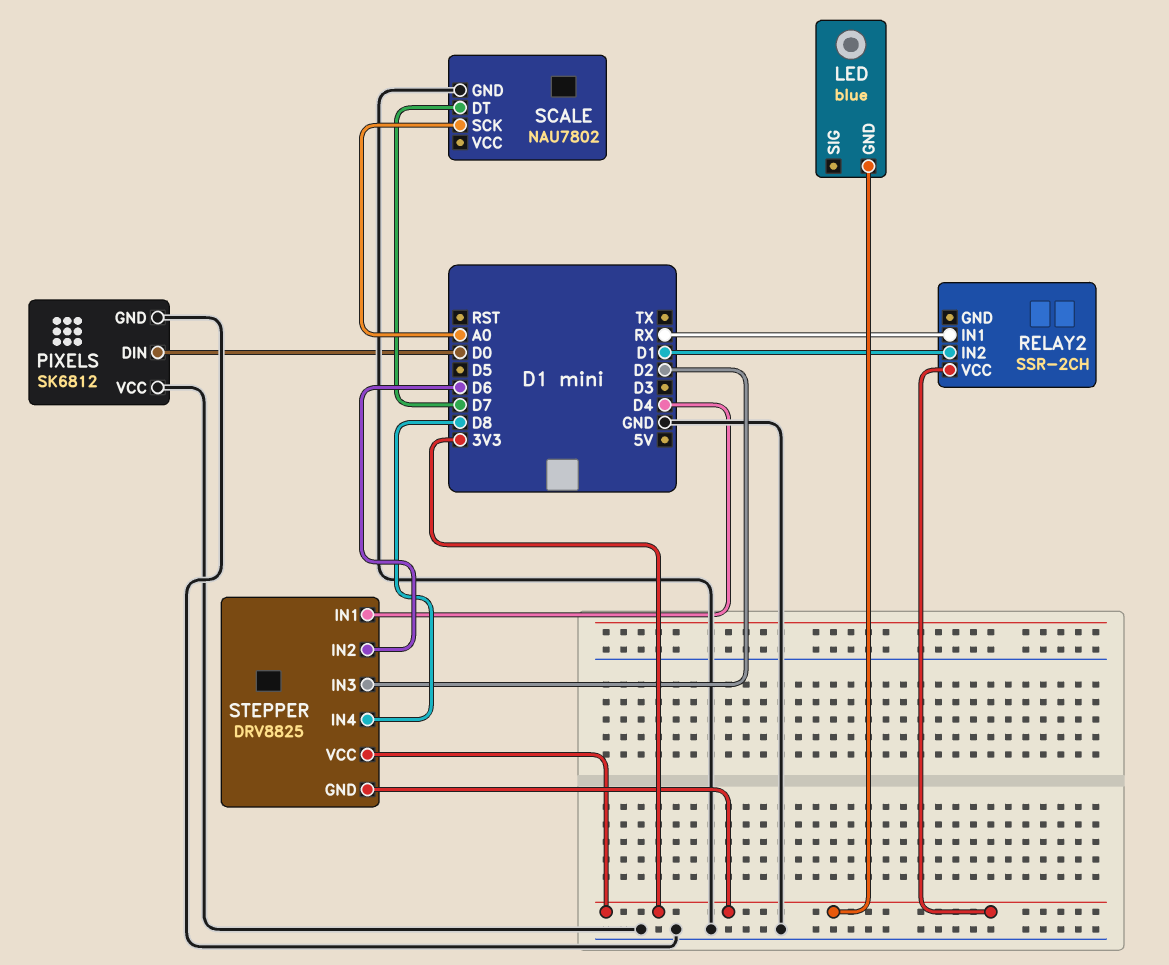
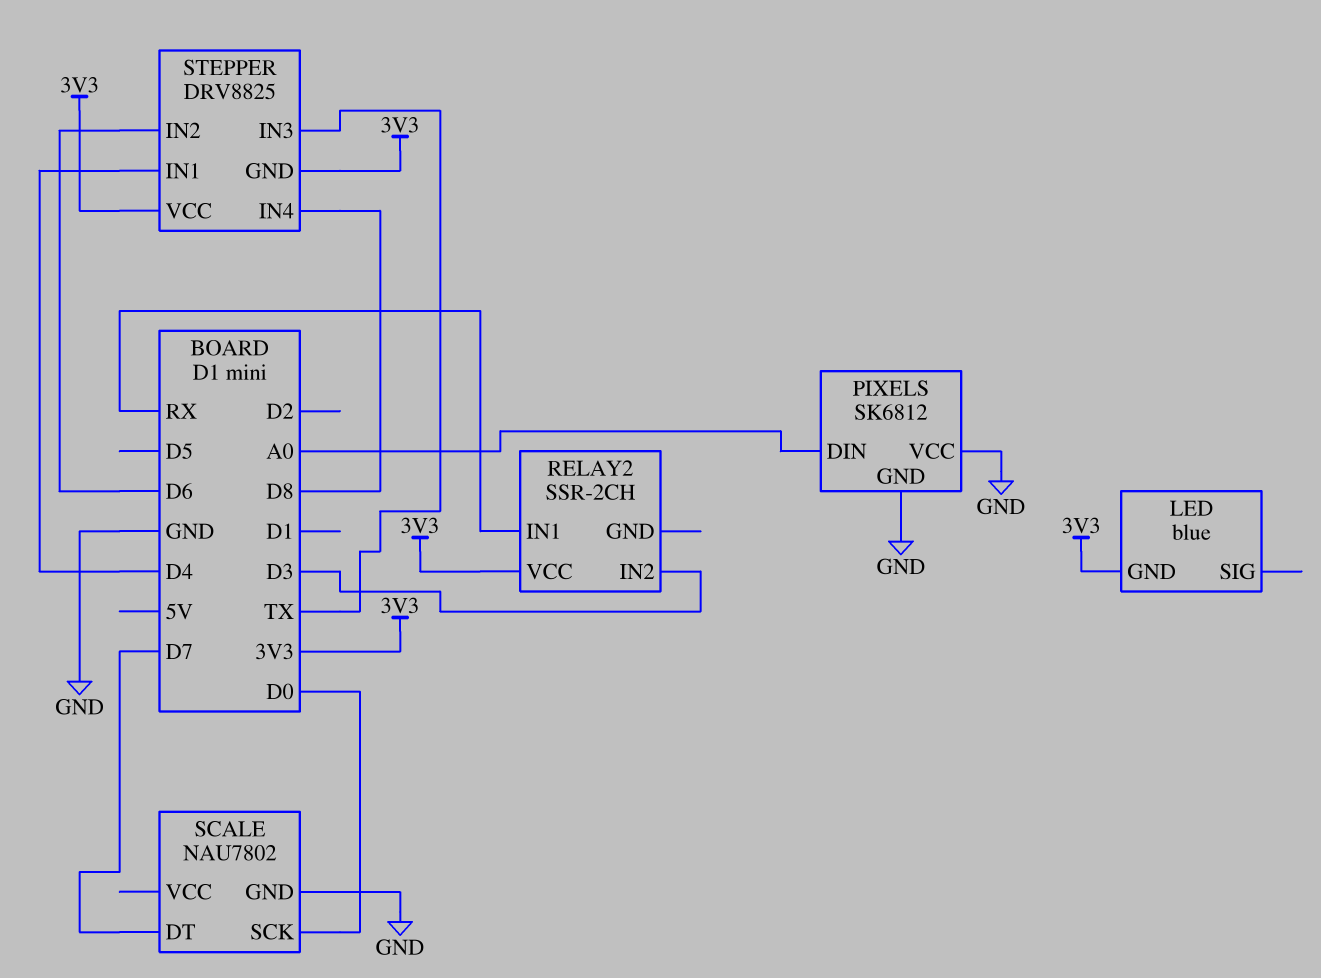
PIXELS pin DIN: D0 -> A0
RELAY2 pin IN2: D1 -> D3
SCALE pin SCK: A0 -> D0
STEPPER pin IN3: D2 -> TX

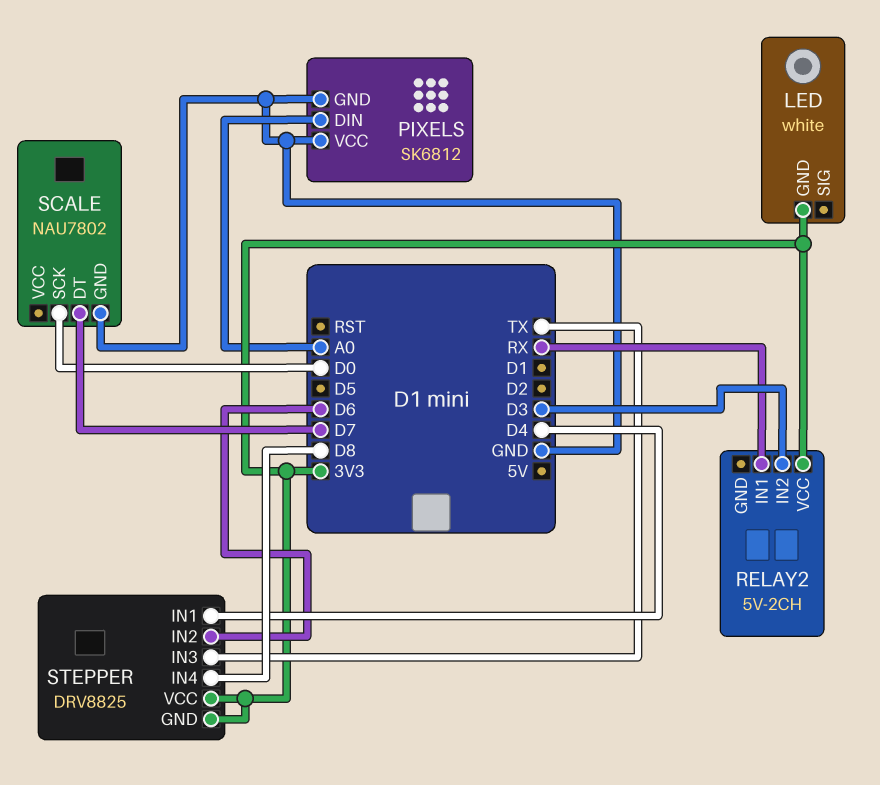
LED: blue -> white
RELAY2: SSR-2CH -> 5V-2CH

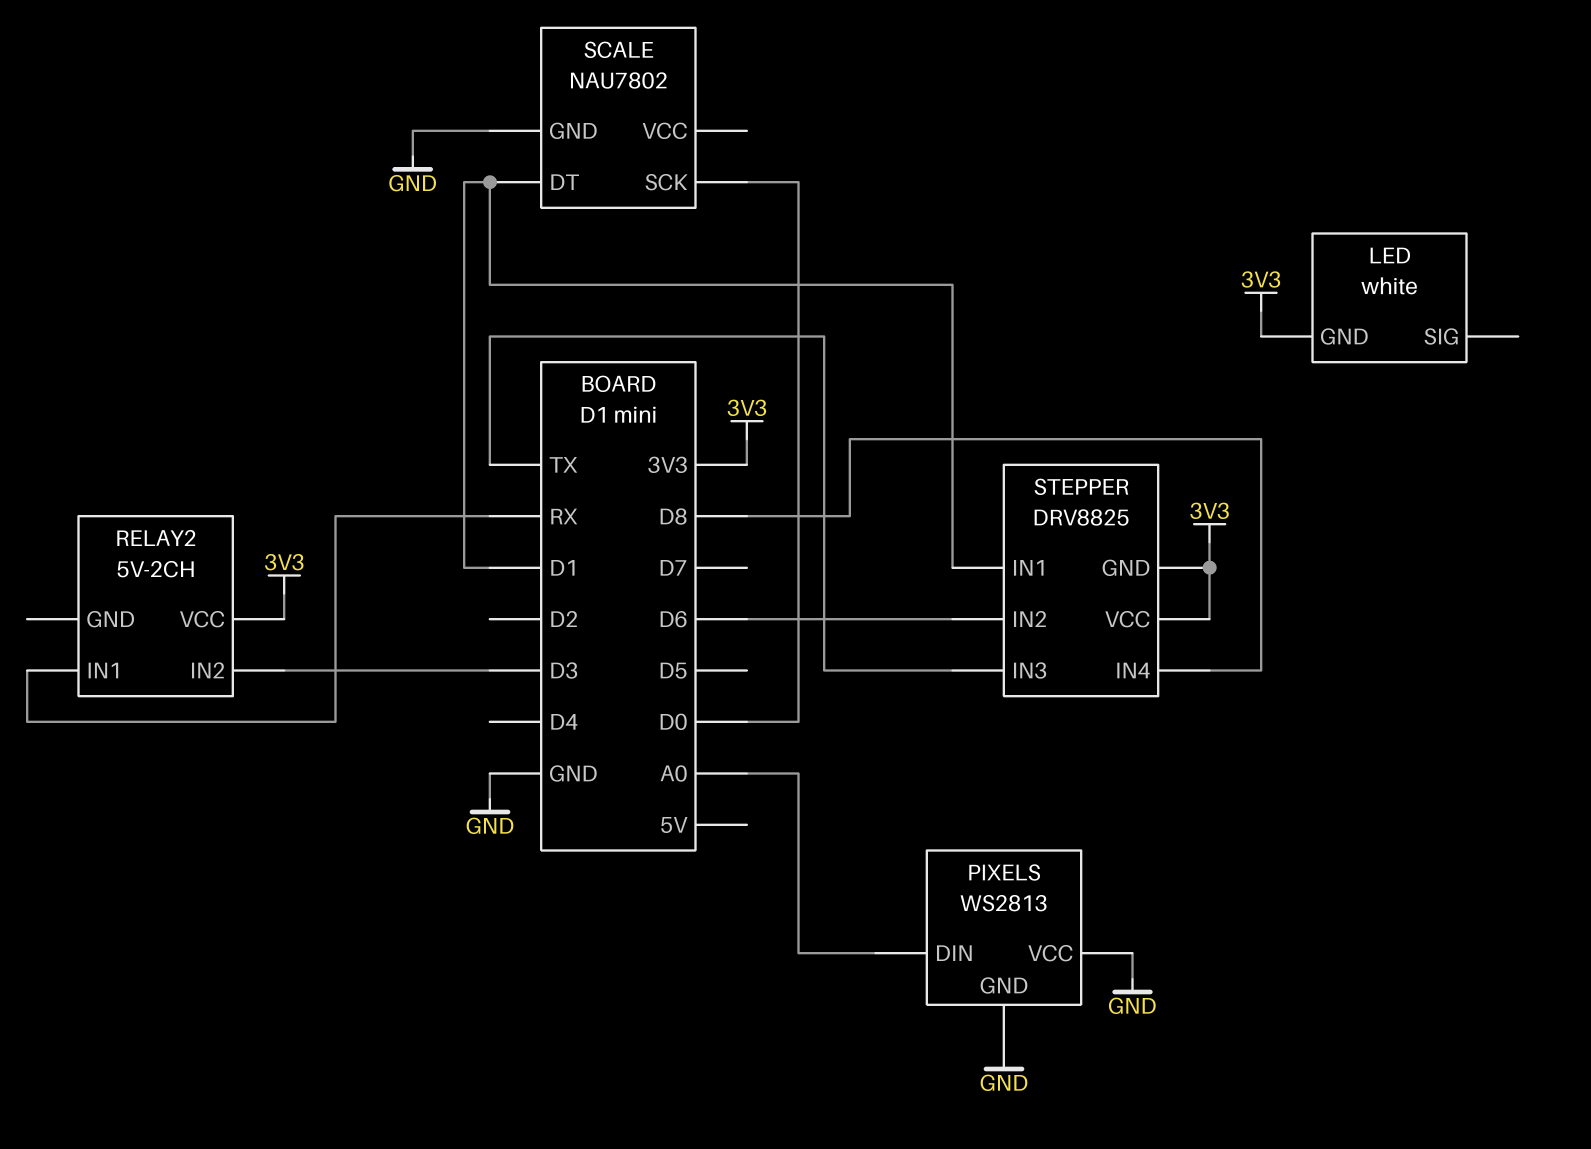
PIXELS: SK6812 -> WS2813
SCALE pin DT: D7 -> D1
STEPPER pin IN1: D4 -> D1

